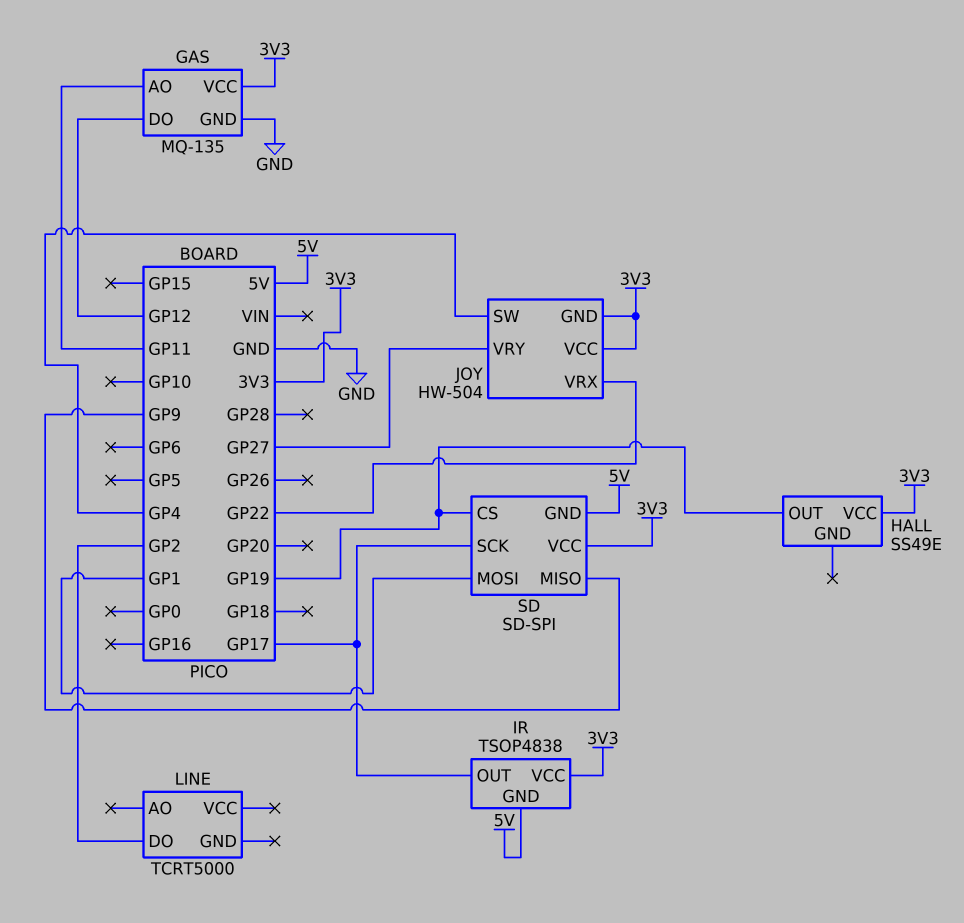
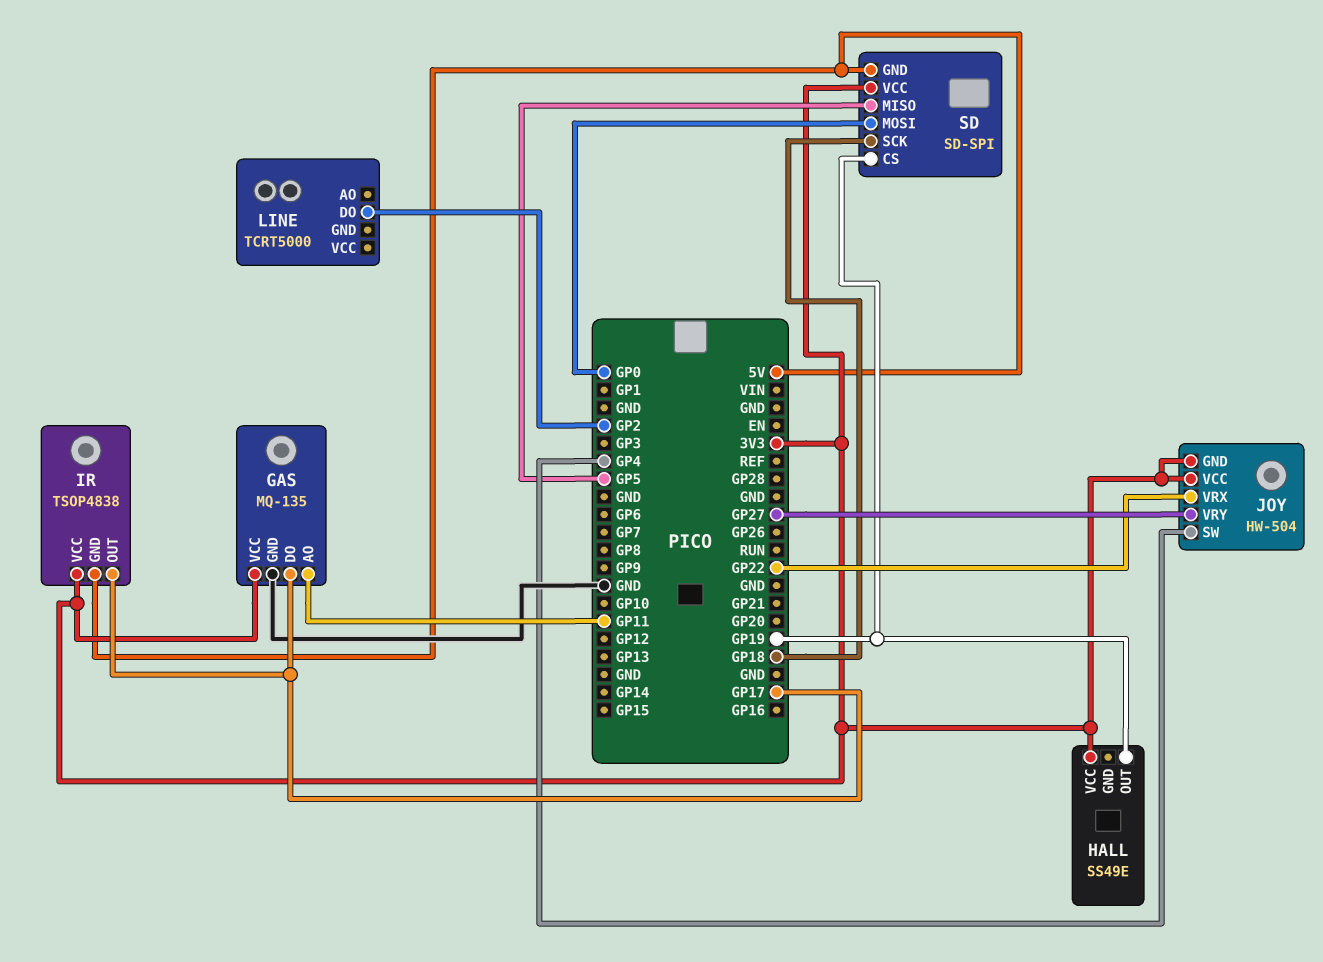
GAS pin DO: GP12 -> GP17
SD pin MISO: GP9 -> GP5
SD pin MOSI: GP1 -> GP0
SD pin SCK: GP17 -> GP18

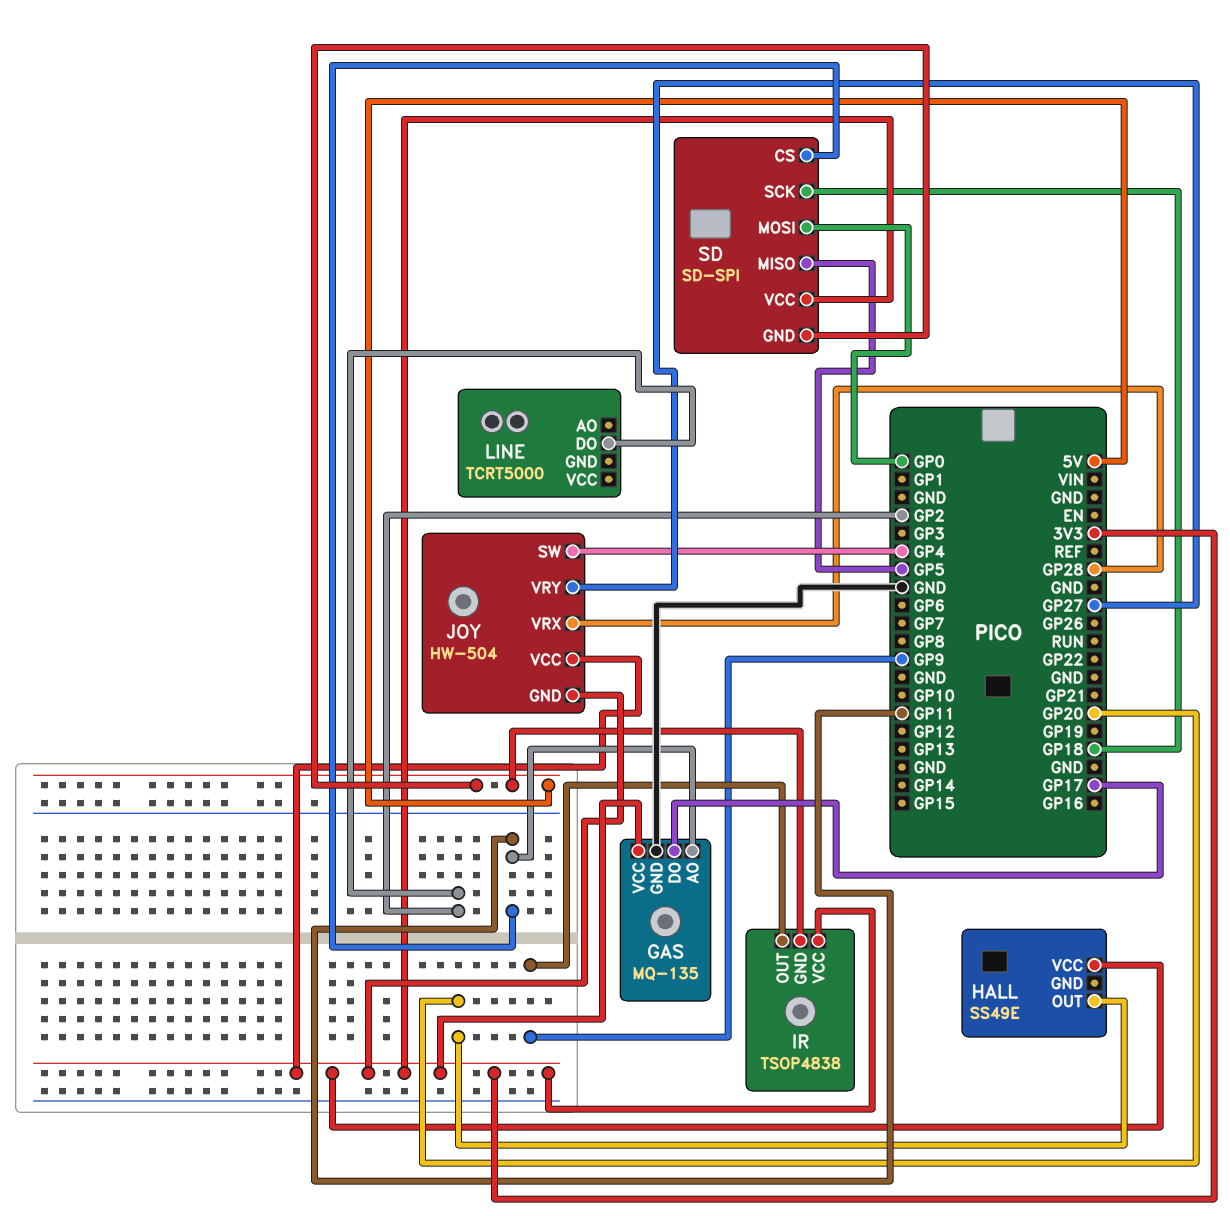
HALL pin OUT: GP19 -> GP20
IR pin OUT: GP17 -> GP9
JOY pin VRX: GP22 -> GP28
SD pin CS: GP19 -> GP11

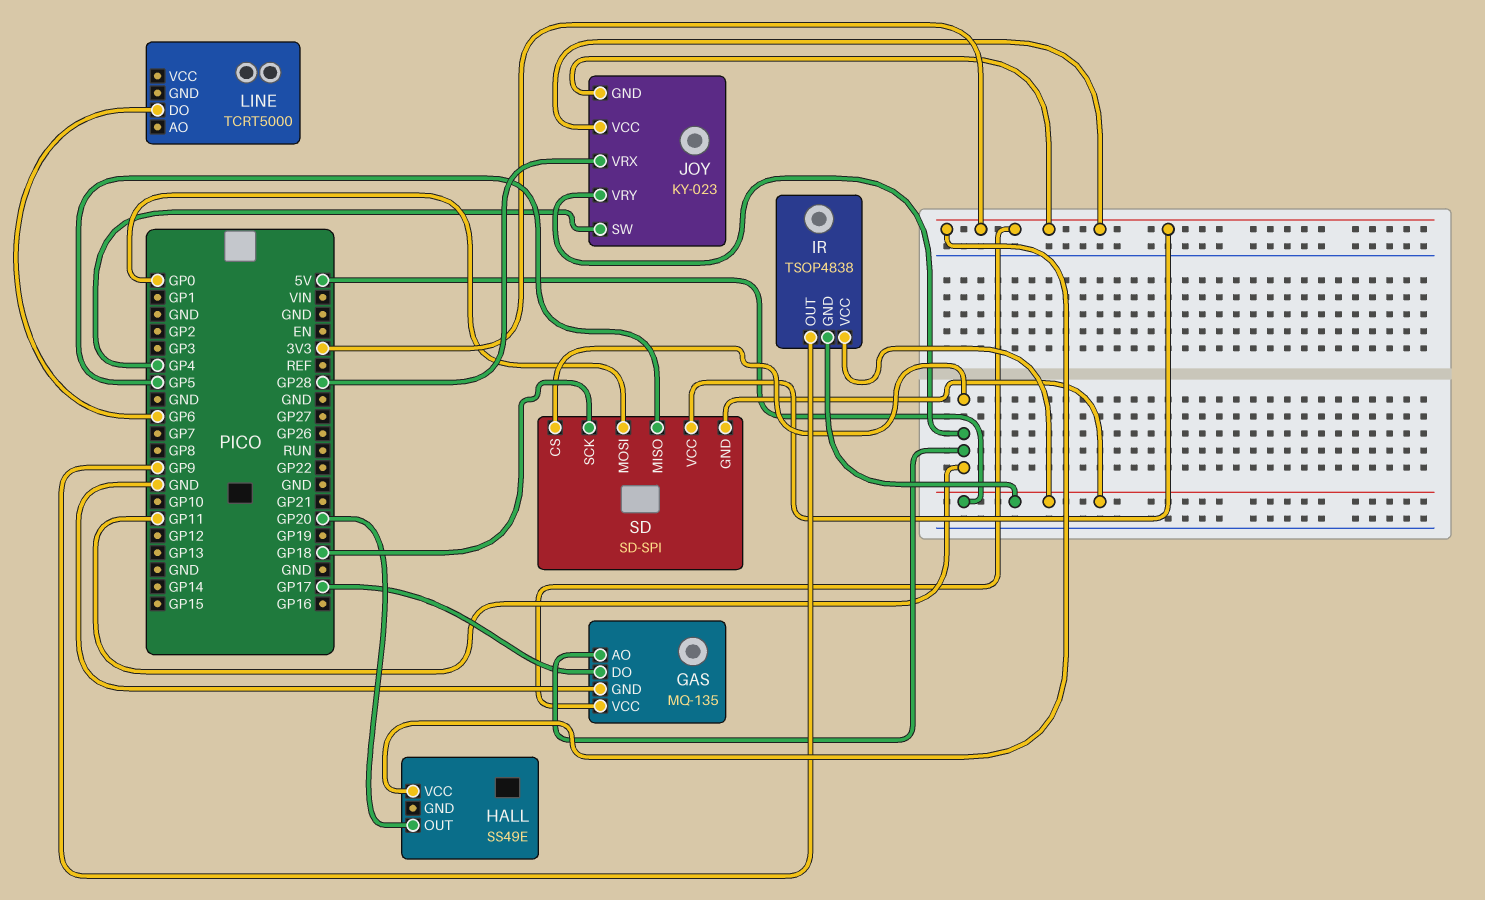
IR pin VCC: 3V3 -> 5V
JOY: HW-504 -> KY-023
JOY pin VRY: GP27 -> GP11
LINE pin DO: GP2 -> GP6

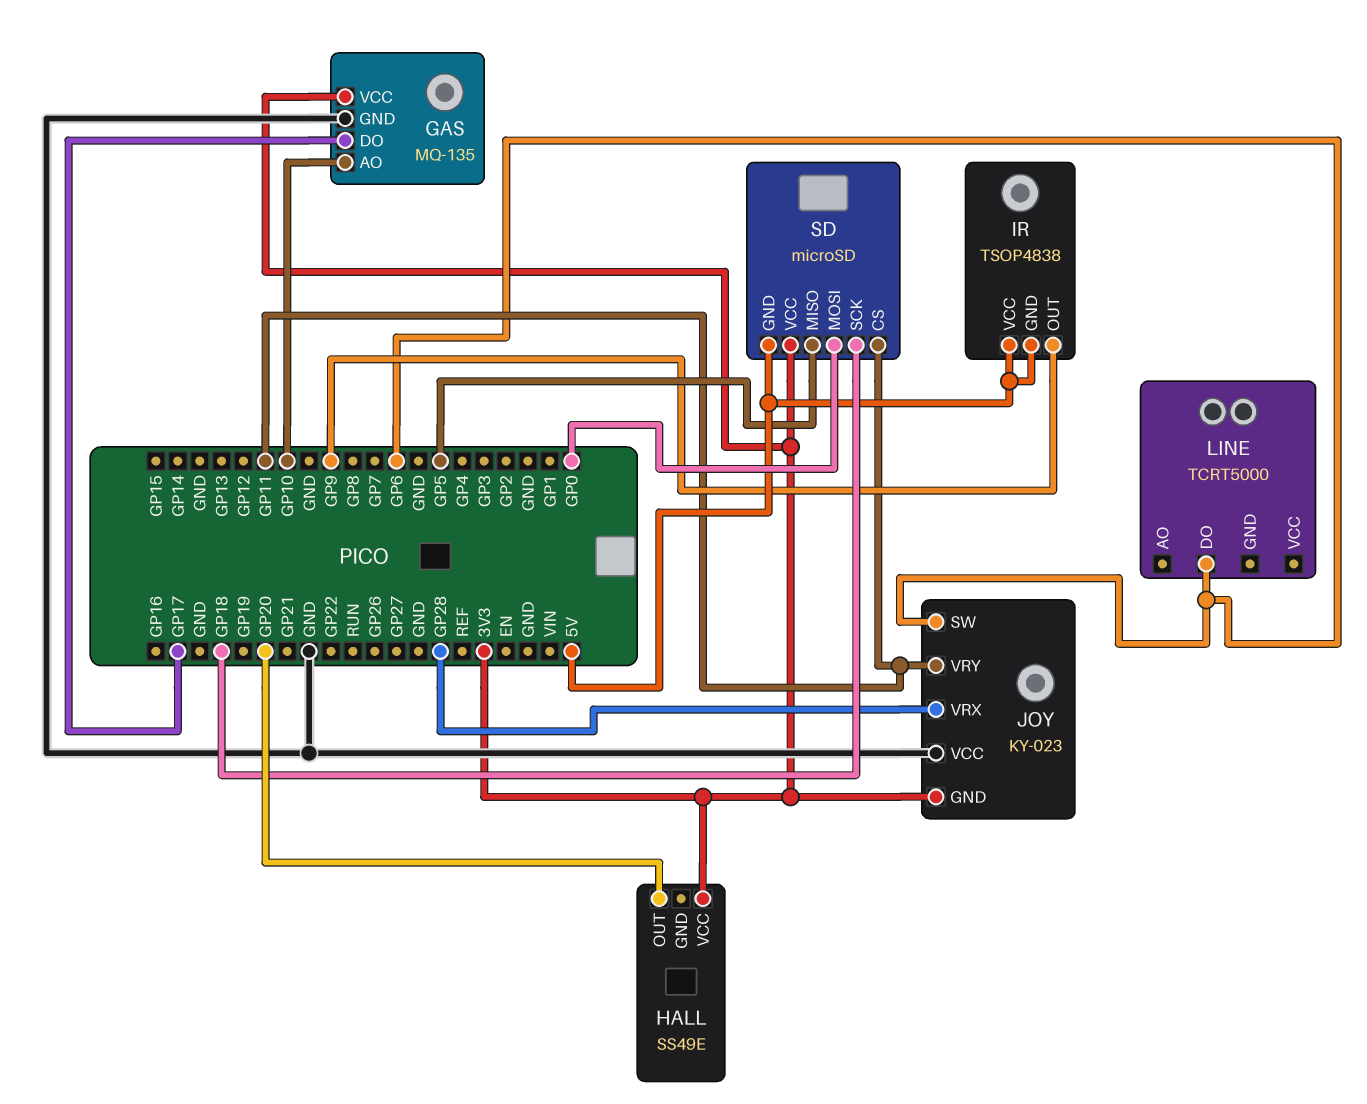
GAS pin AO: GP11 -> GP10
JOY pin SW: GP4 -> GP6
JOY pin VCC: 3V3 -> GND
SD: SD-SPI -> microSD

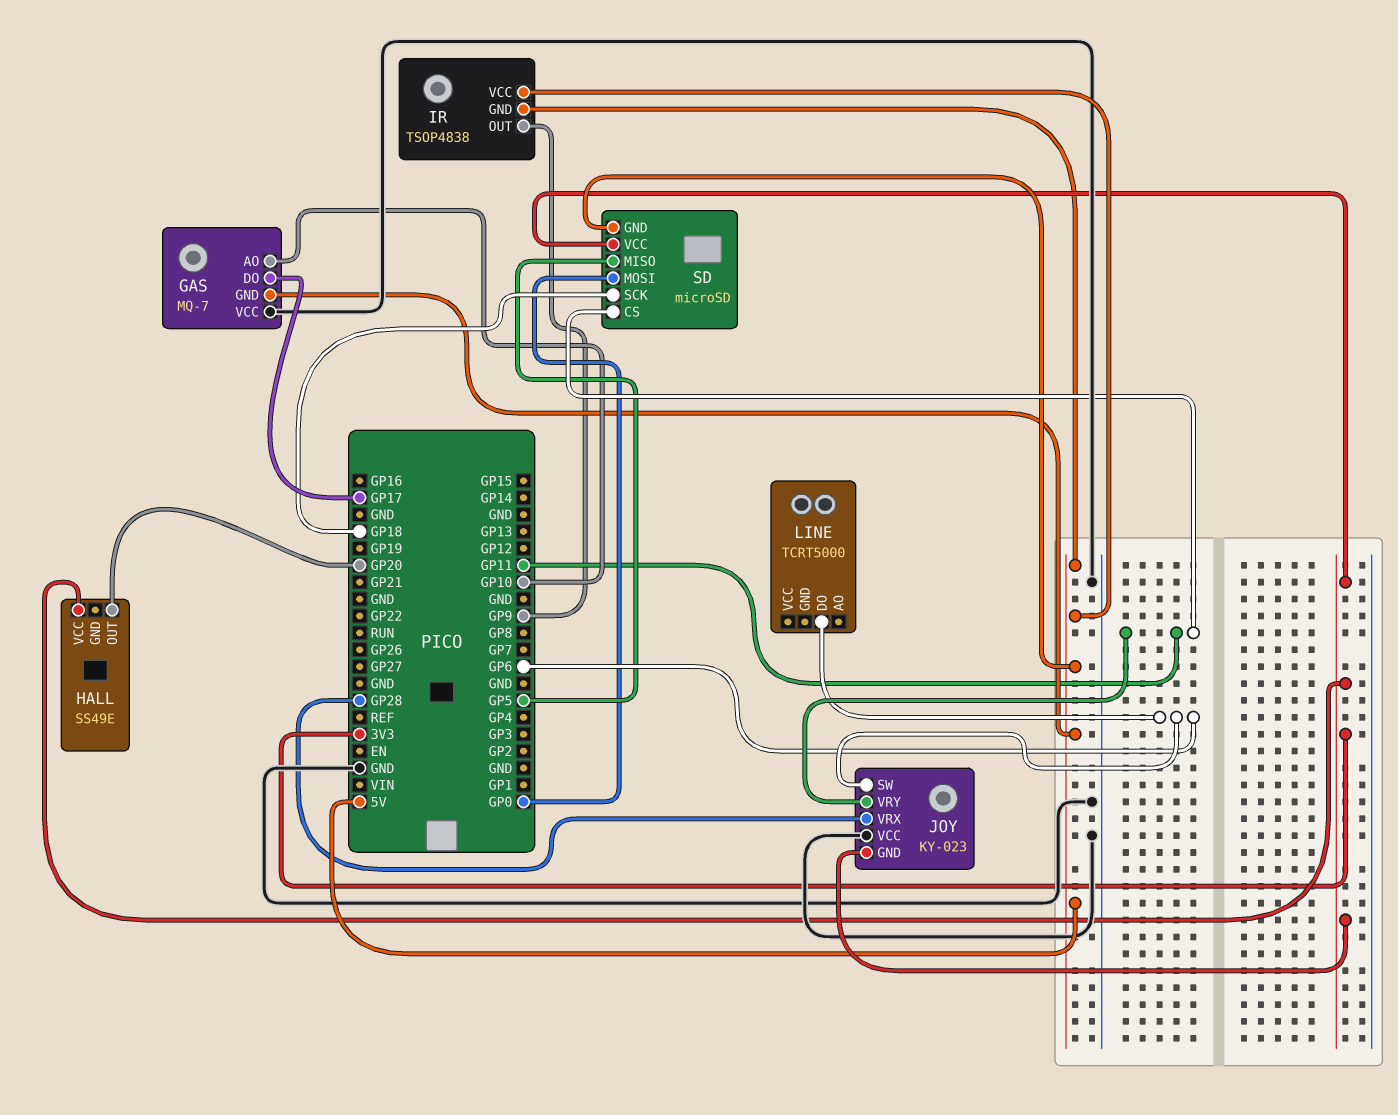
GAS: MQ-135 -> MQ-7
GAS pin GND: GND -> 5V
GAS pin VCC: 3V3 -> GND

